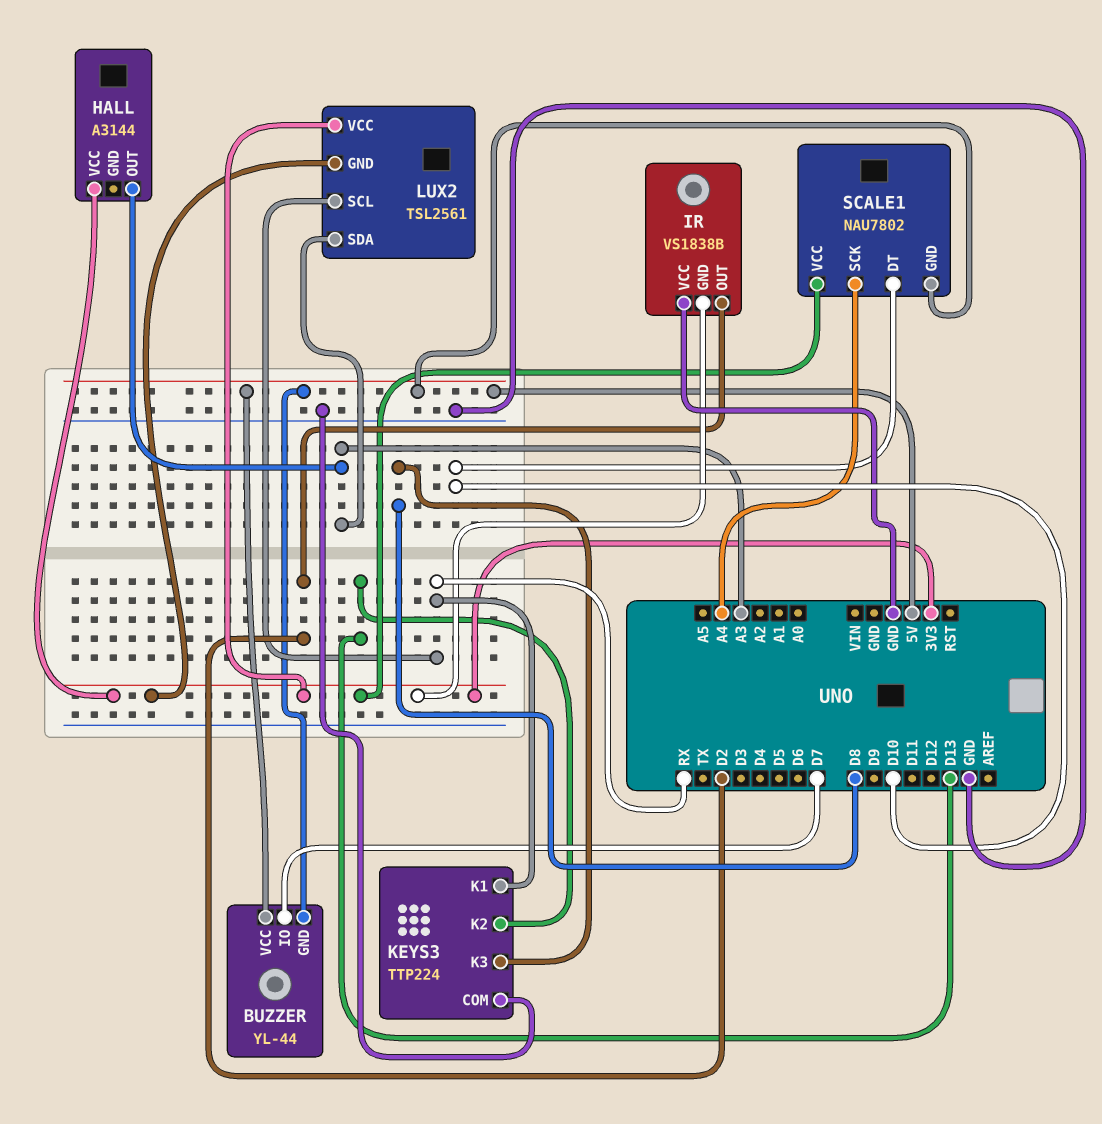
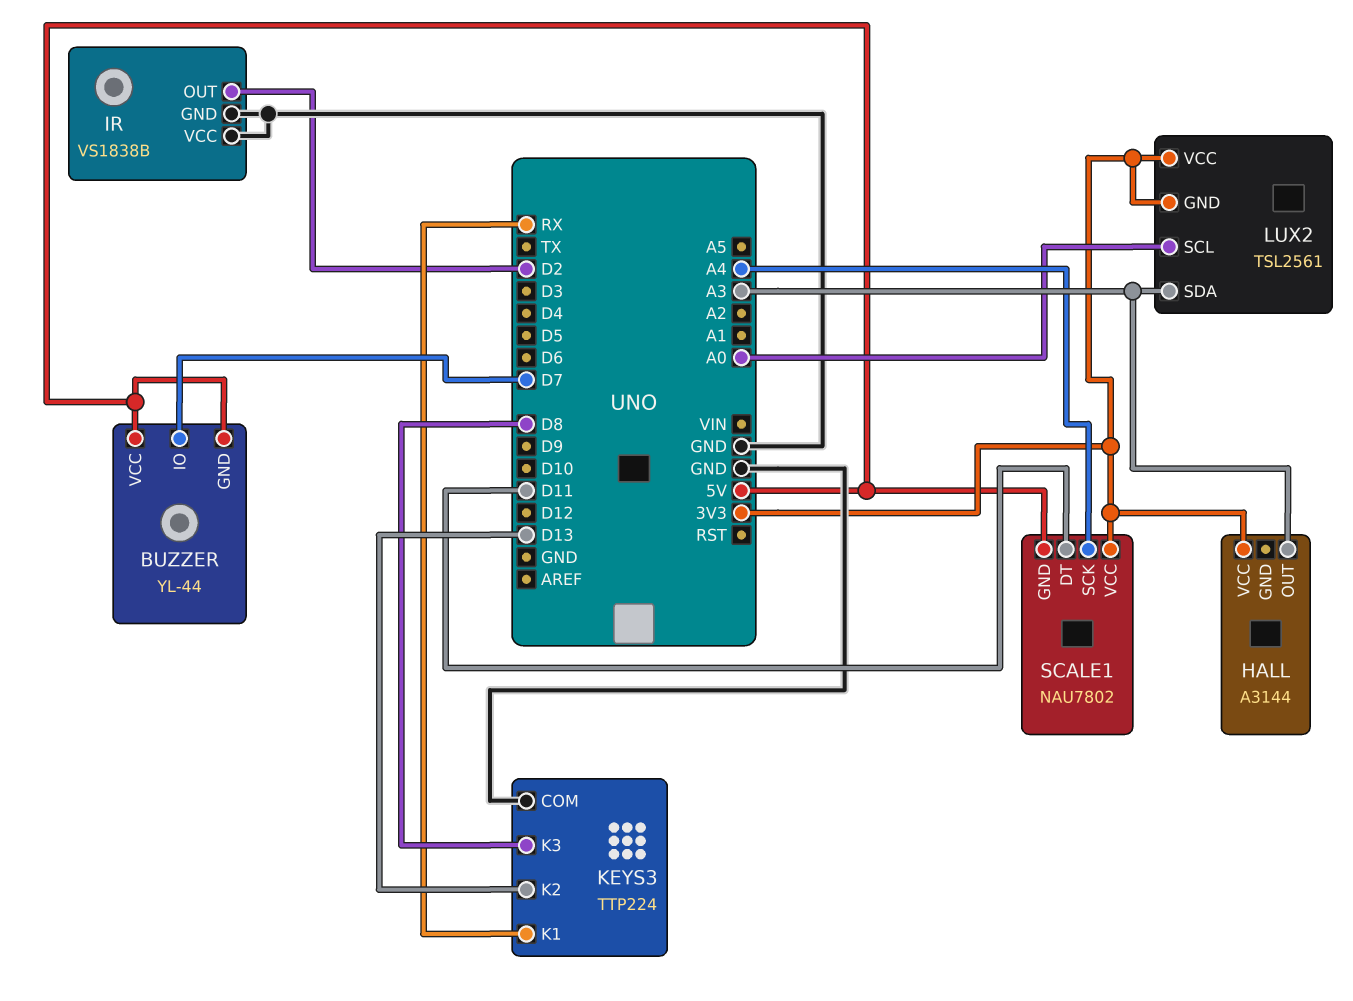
IR pin GND: 3V3 -> GND
LUX2 pin SCL: RX -> A0
SCALE1 pin DT: D10 -> D11

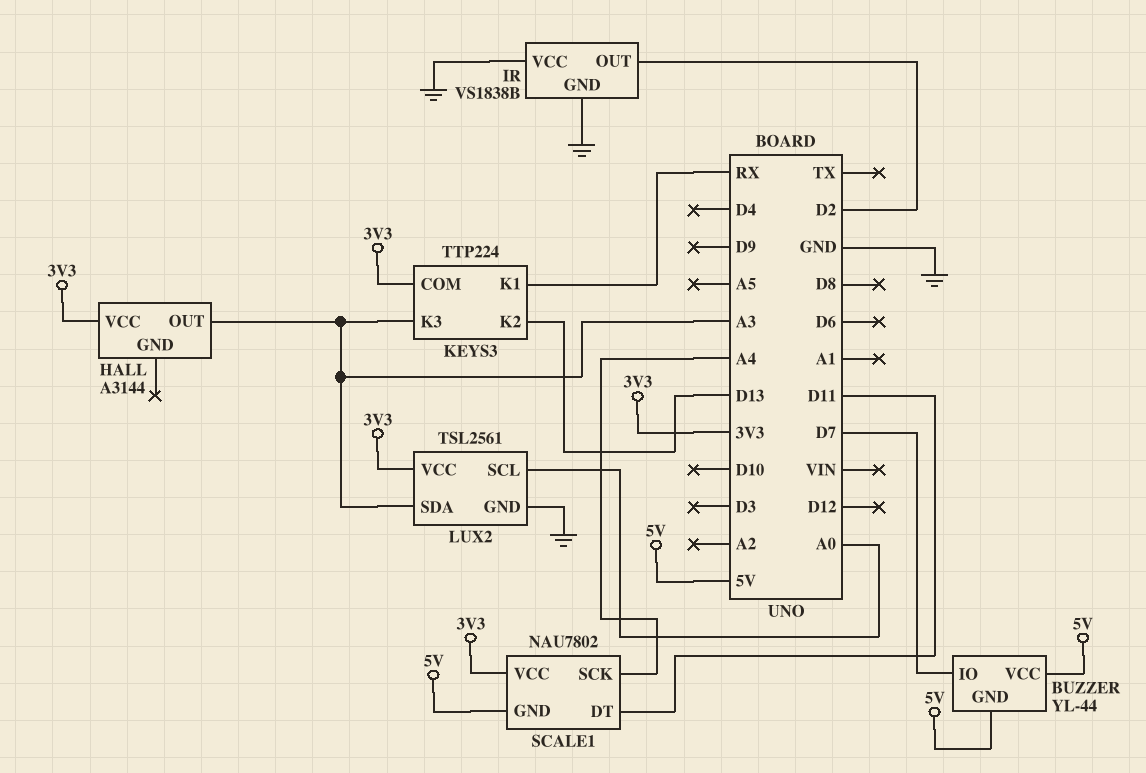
KEYS3 pin COM: GND -> 3V3
KEYS3 pin K3: D8 -> A3
LUX2 pin GND: 3V3 -> GND

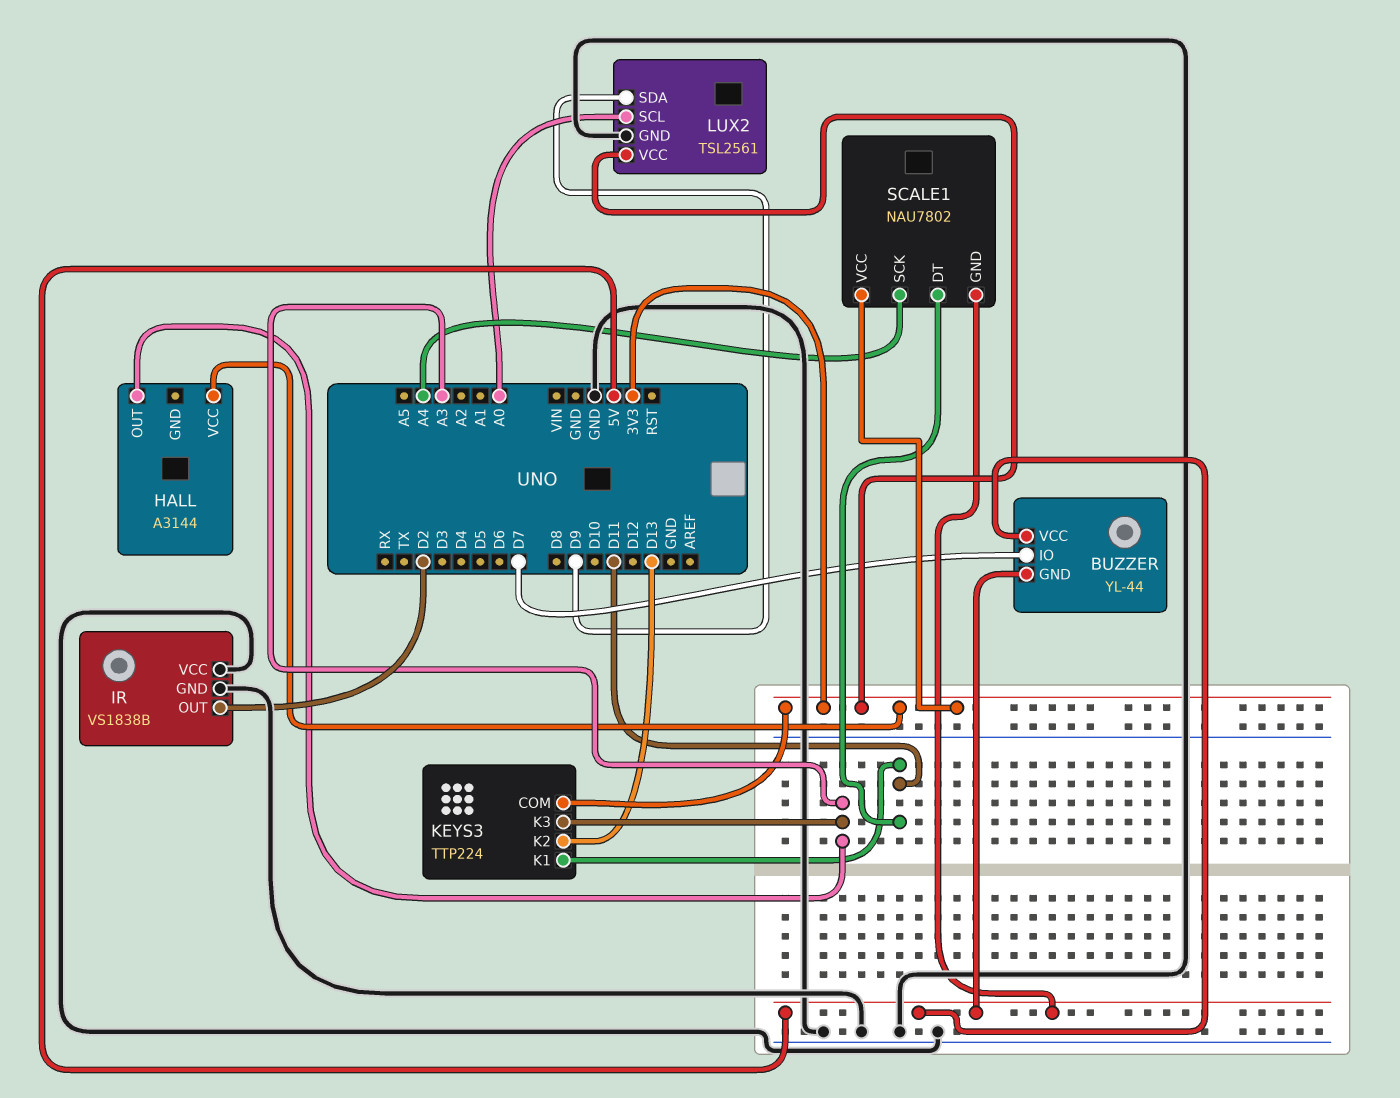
KEYS3 pin K1: RX -> D11
LUX2 pin SDA: A3 -> D9

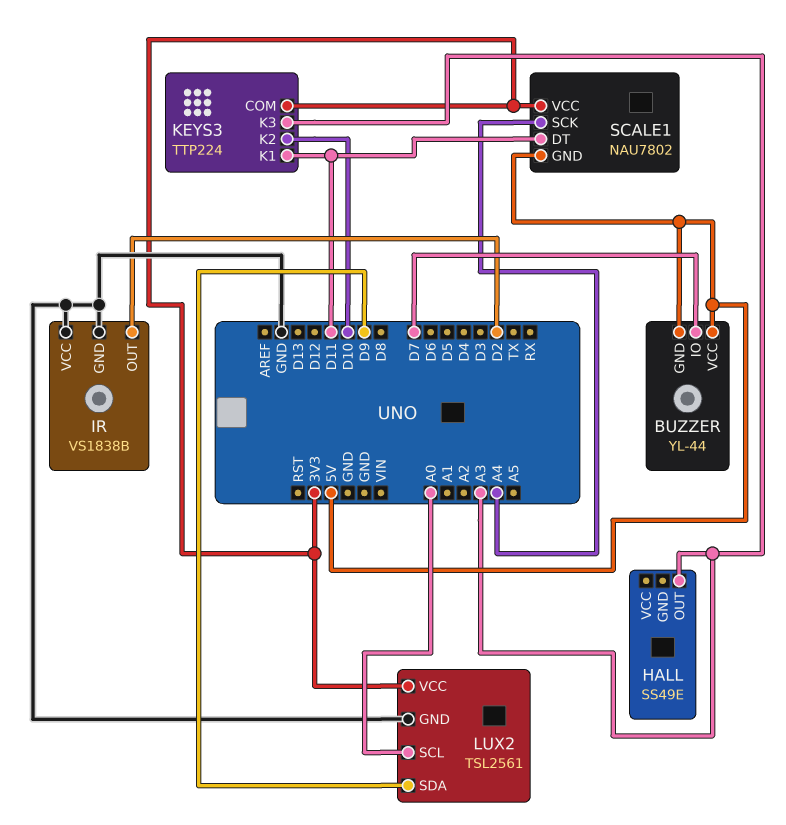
HALL: A3144 -> SS49E
HALL pin VCC: 3V3 -> none
KEYS3 pin K2: D13 -> D10

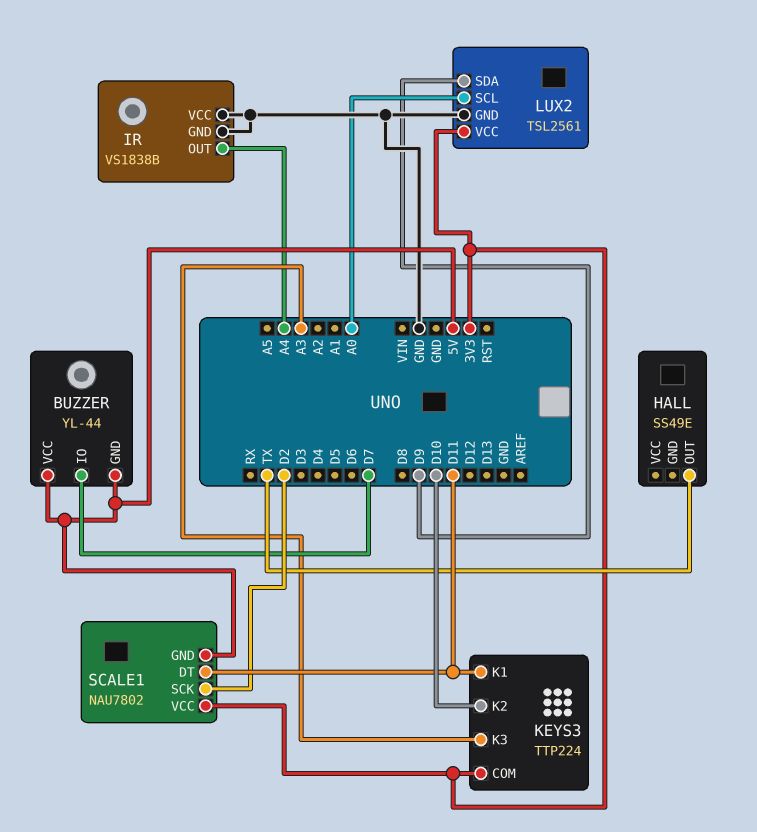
HALL pin OUT: A3 -> TX
IR pin OUT: D2 -> A4
SCALE1 pin SCK: A4 -> D2

